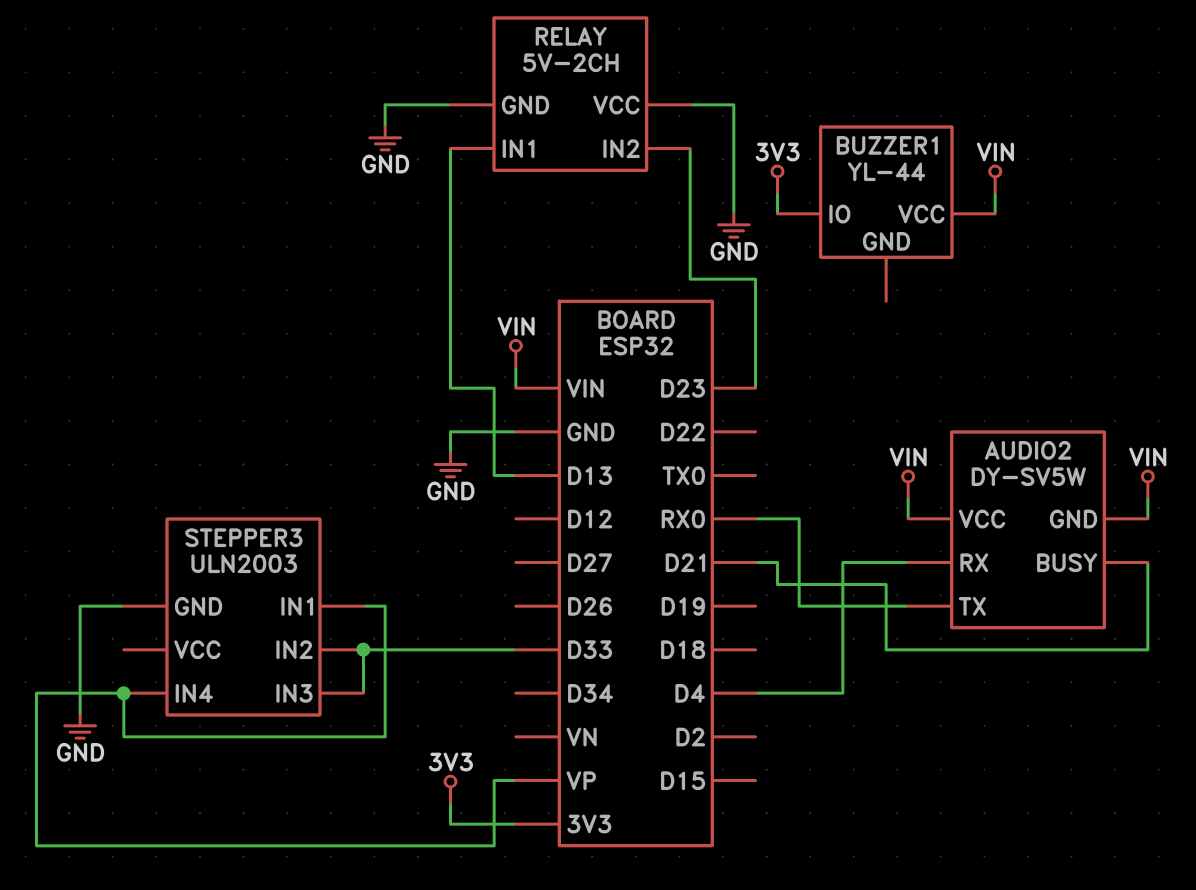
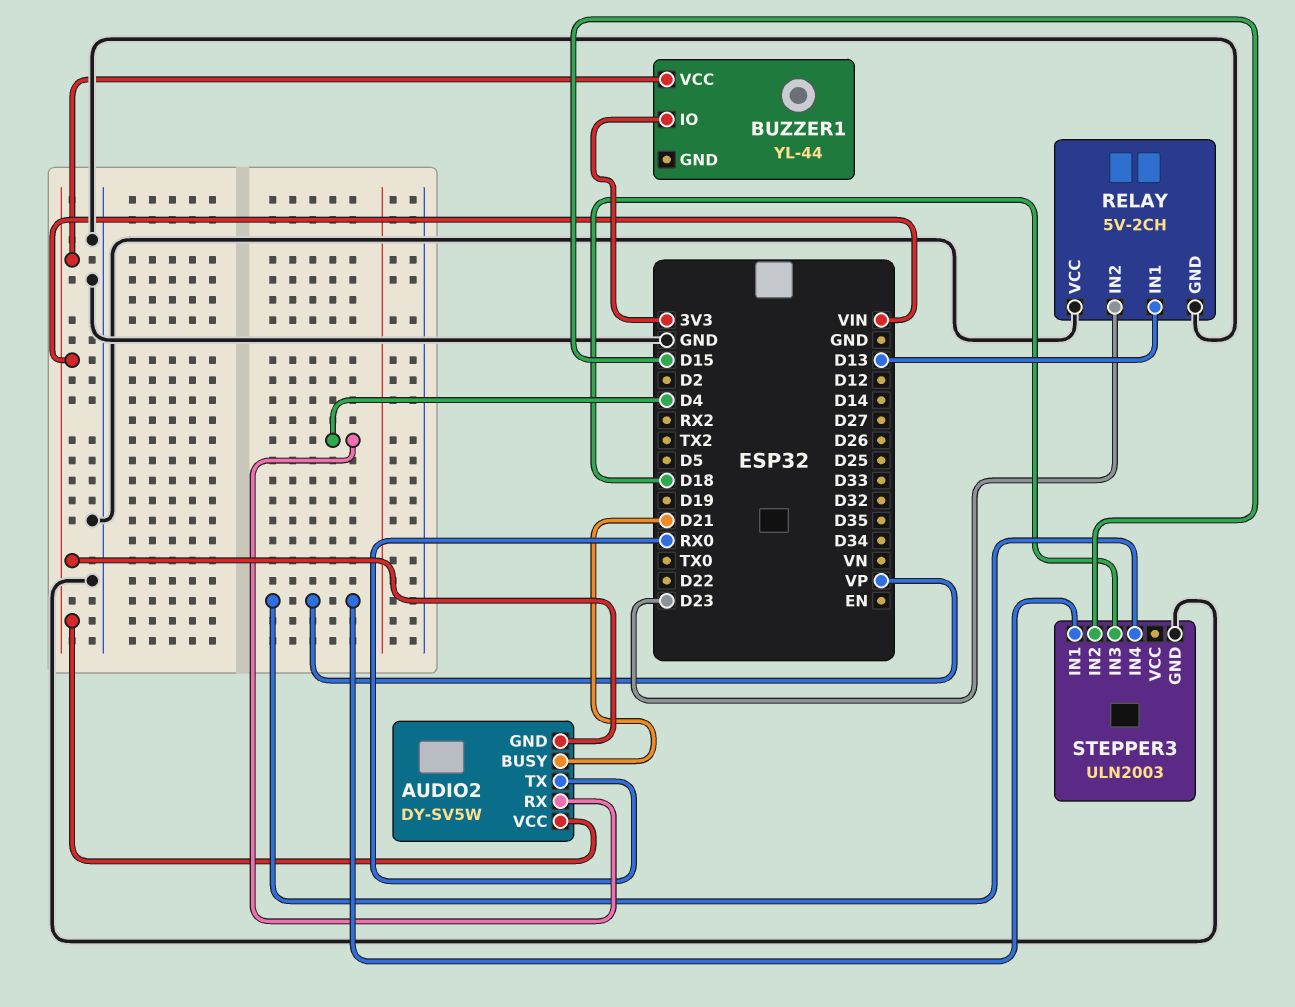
STEPPER3 pin IN2: D33 -> D15
STEPPER3 pin IN3: D33 -> D18

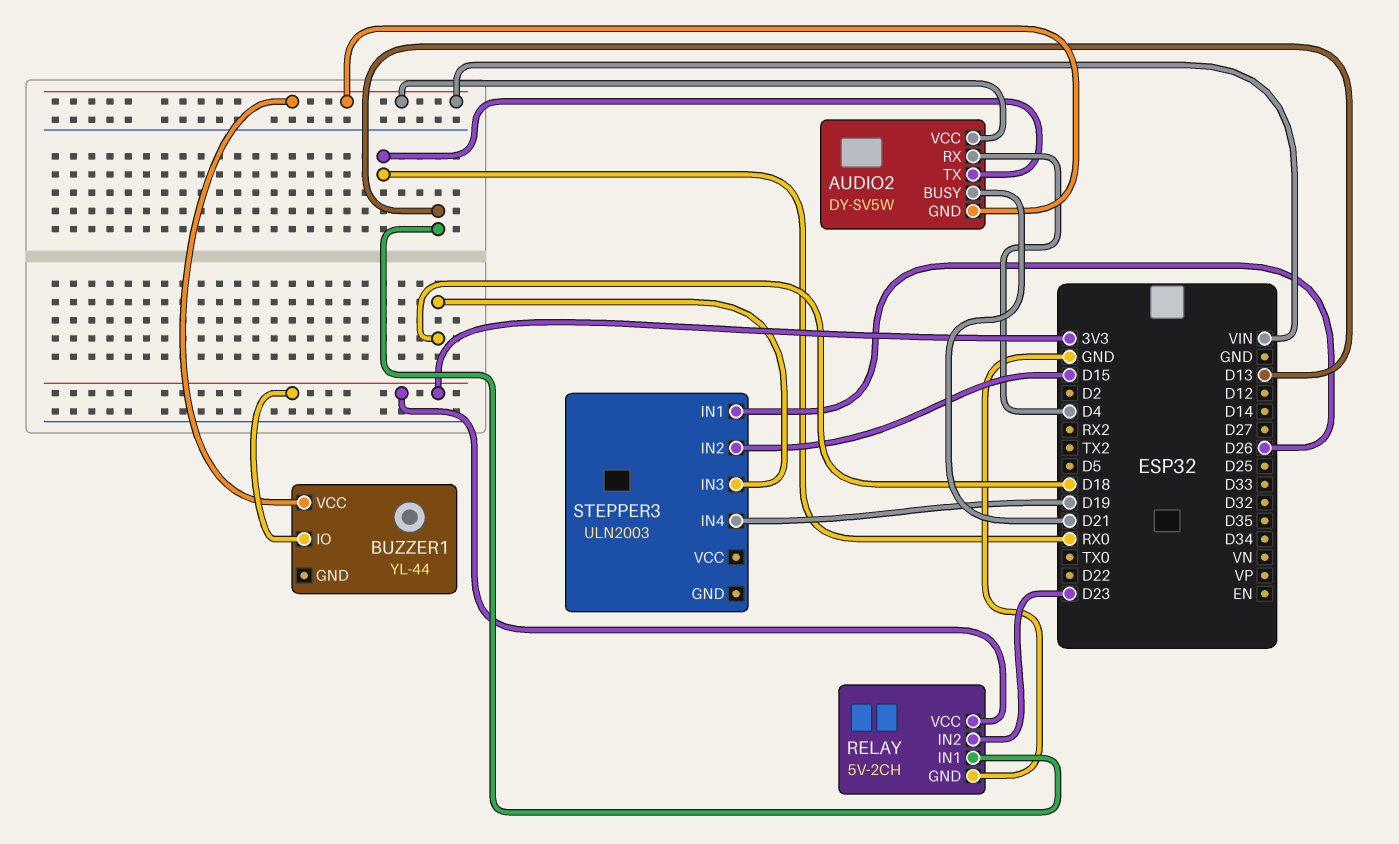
RELAY pin VCC: GND -> 3V3
STEPPER3 pin GND: GND -> none
STEPPER3 pin IN1: VP -> D26
STEPPER3 pin IN4: VP -> D19

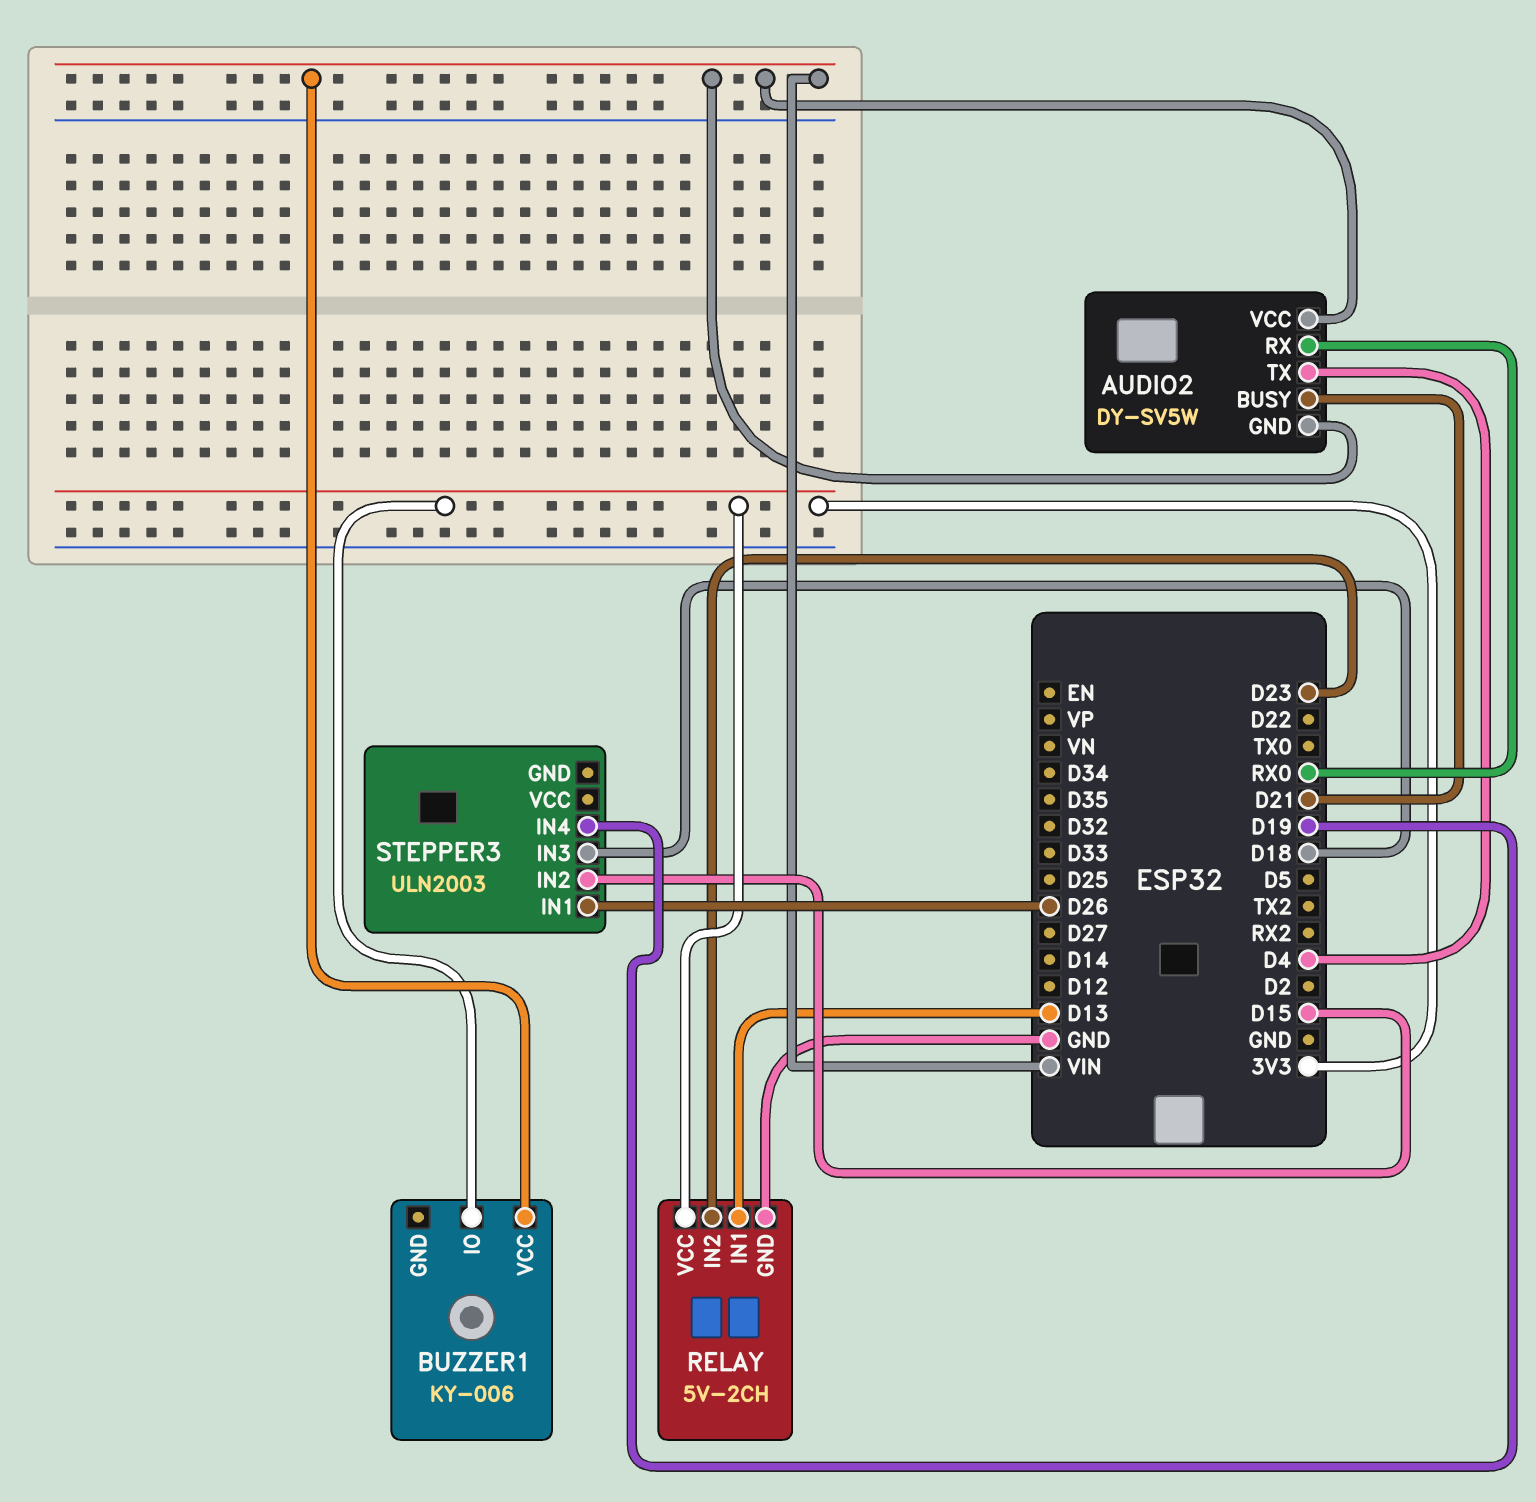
AUDIO2 pin RX: D4 -> RX0
AUDIO2 pin TX: RX0 -> D4
BUZZER1: YL-44 -> KY-006

